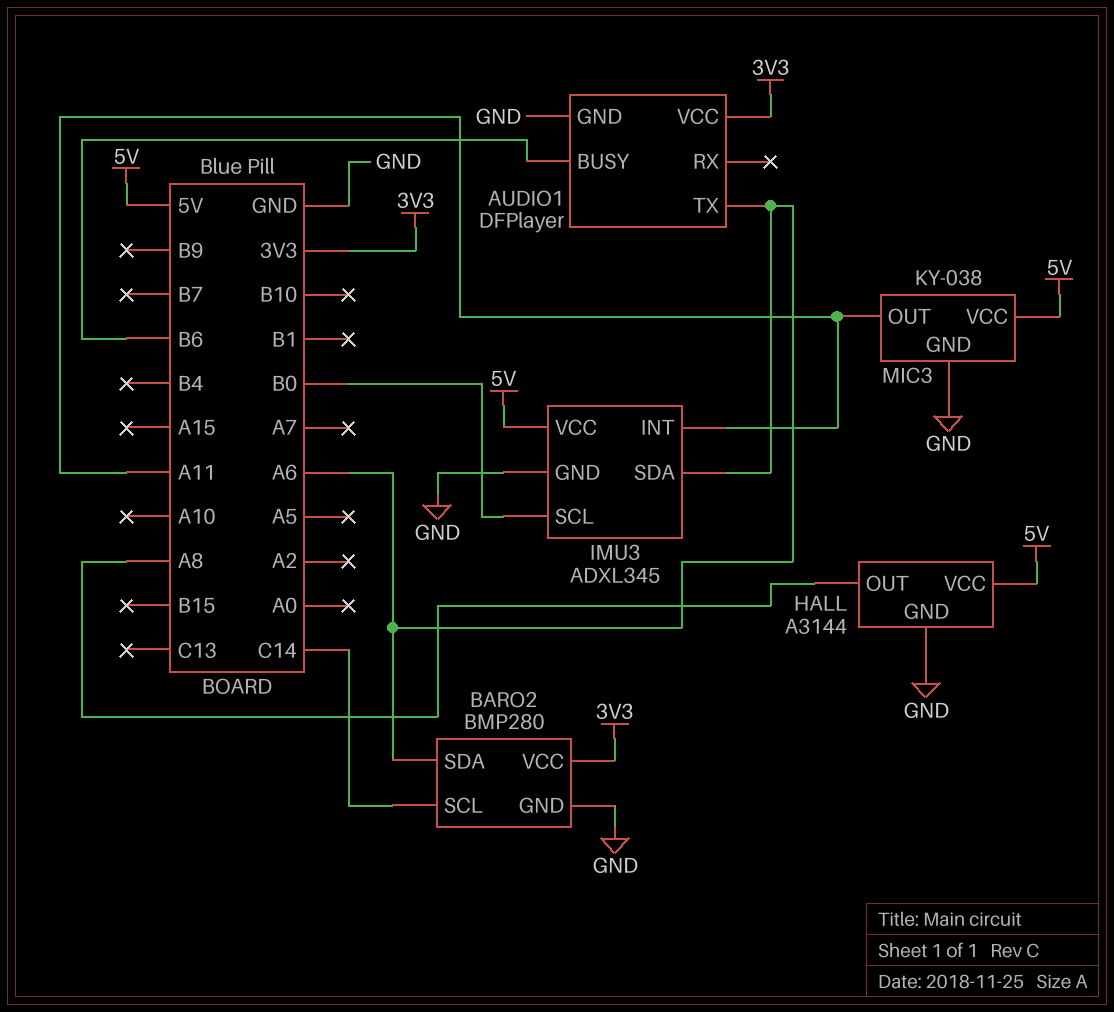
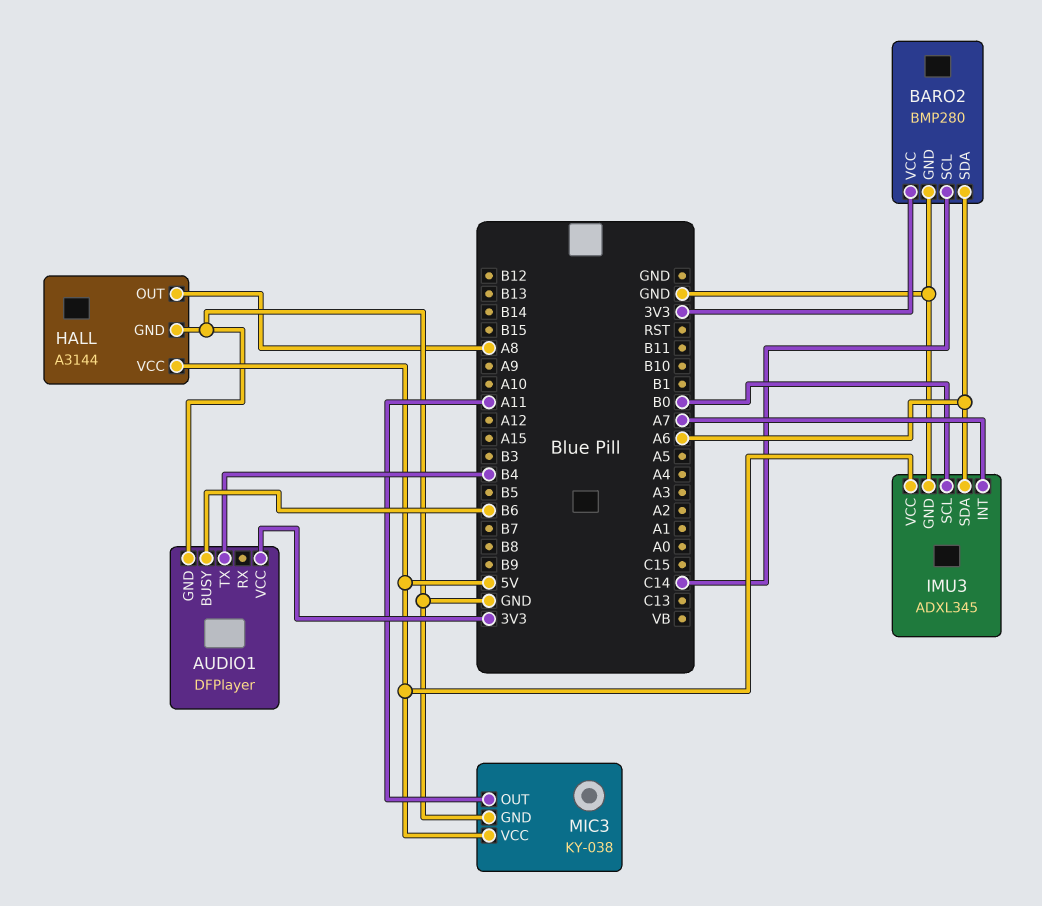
AUDIO1 pin TX: A6 -> B4
IMU3 pin INT: A11 -> A7

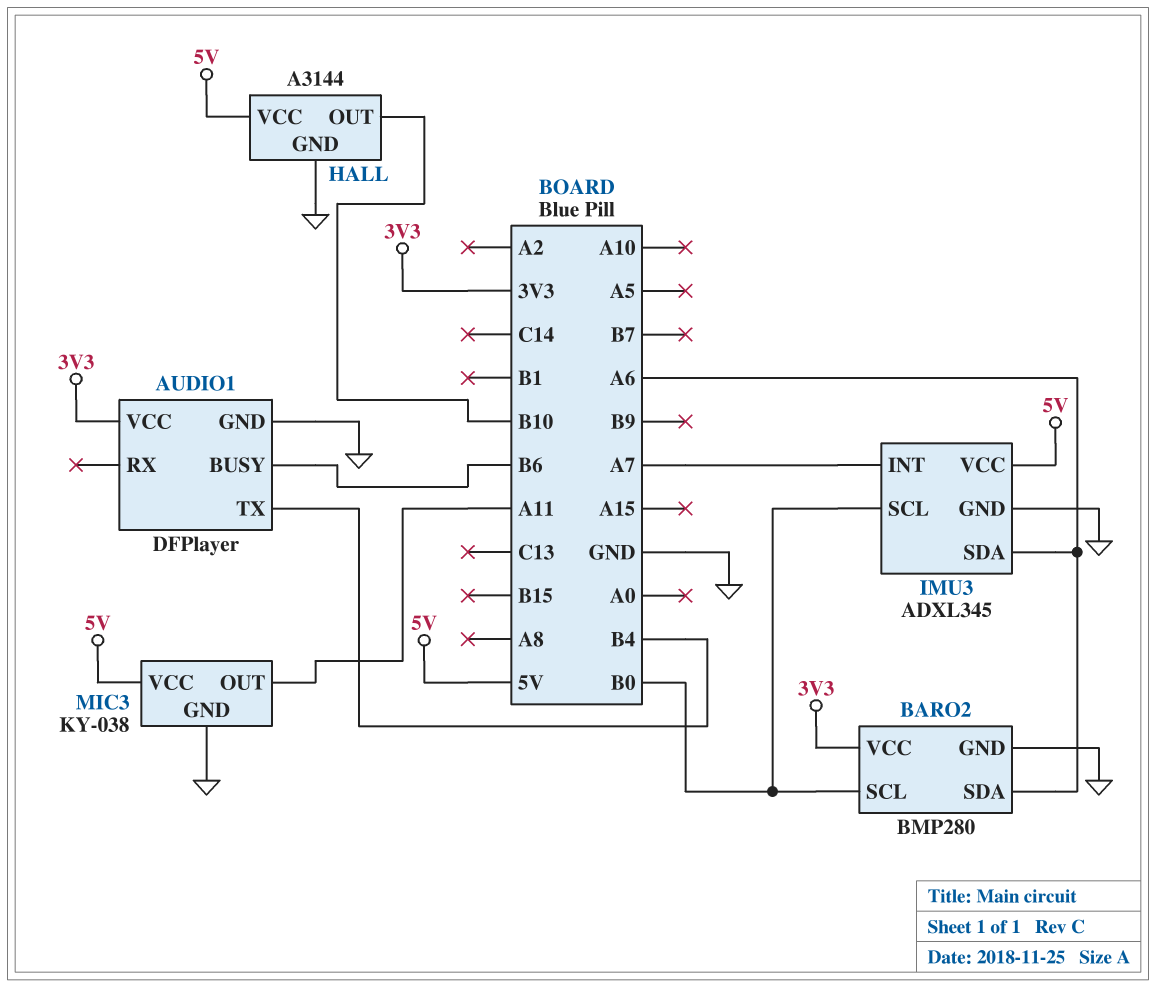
BARO2 pin SCL: C14 -> B0
HALL pin OUT: A8 -> B10

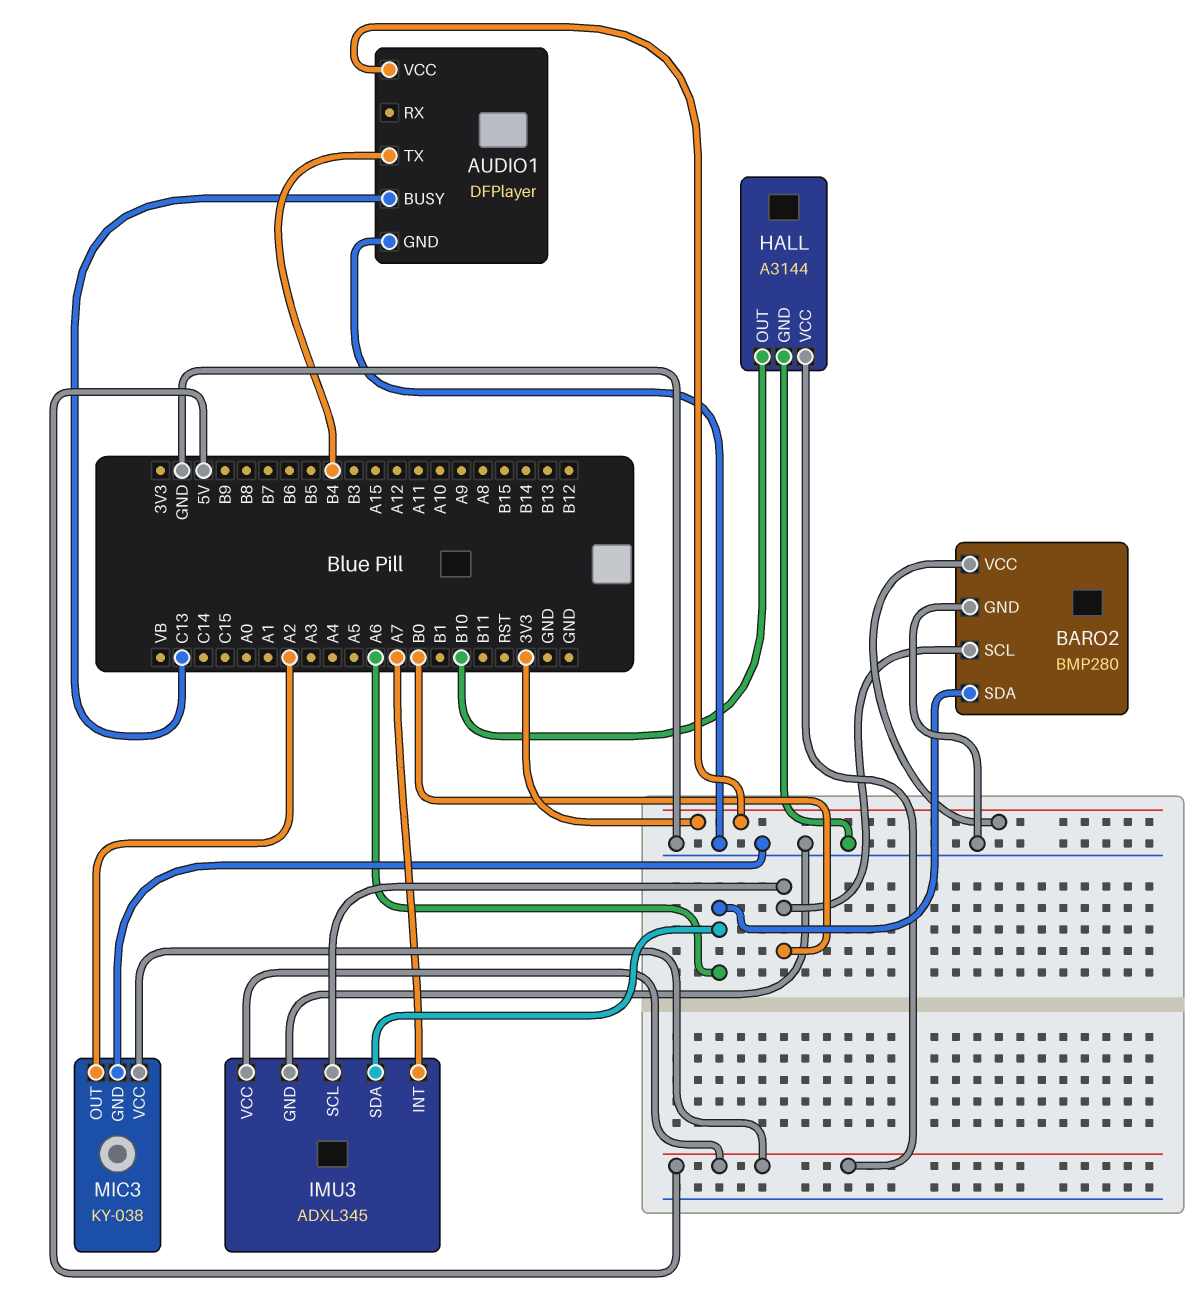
AUDIO1 pin BUSY: B6 -> C13
MIC3 pin OUT: A11 -> A2

